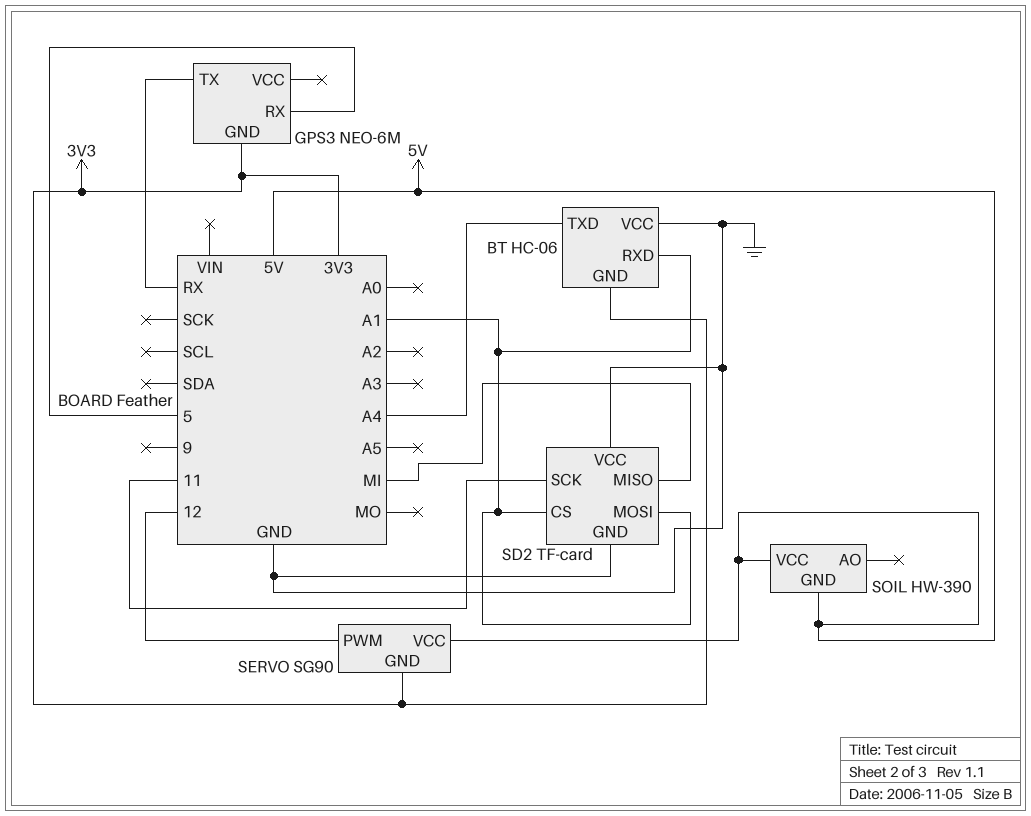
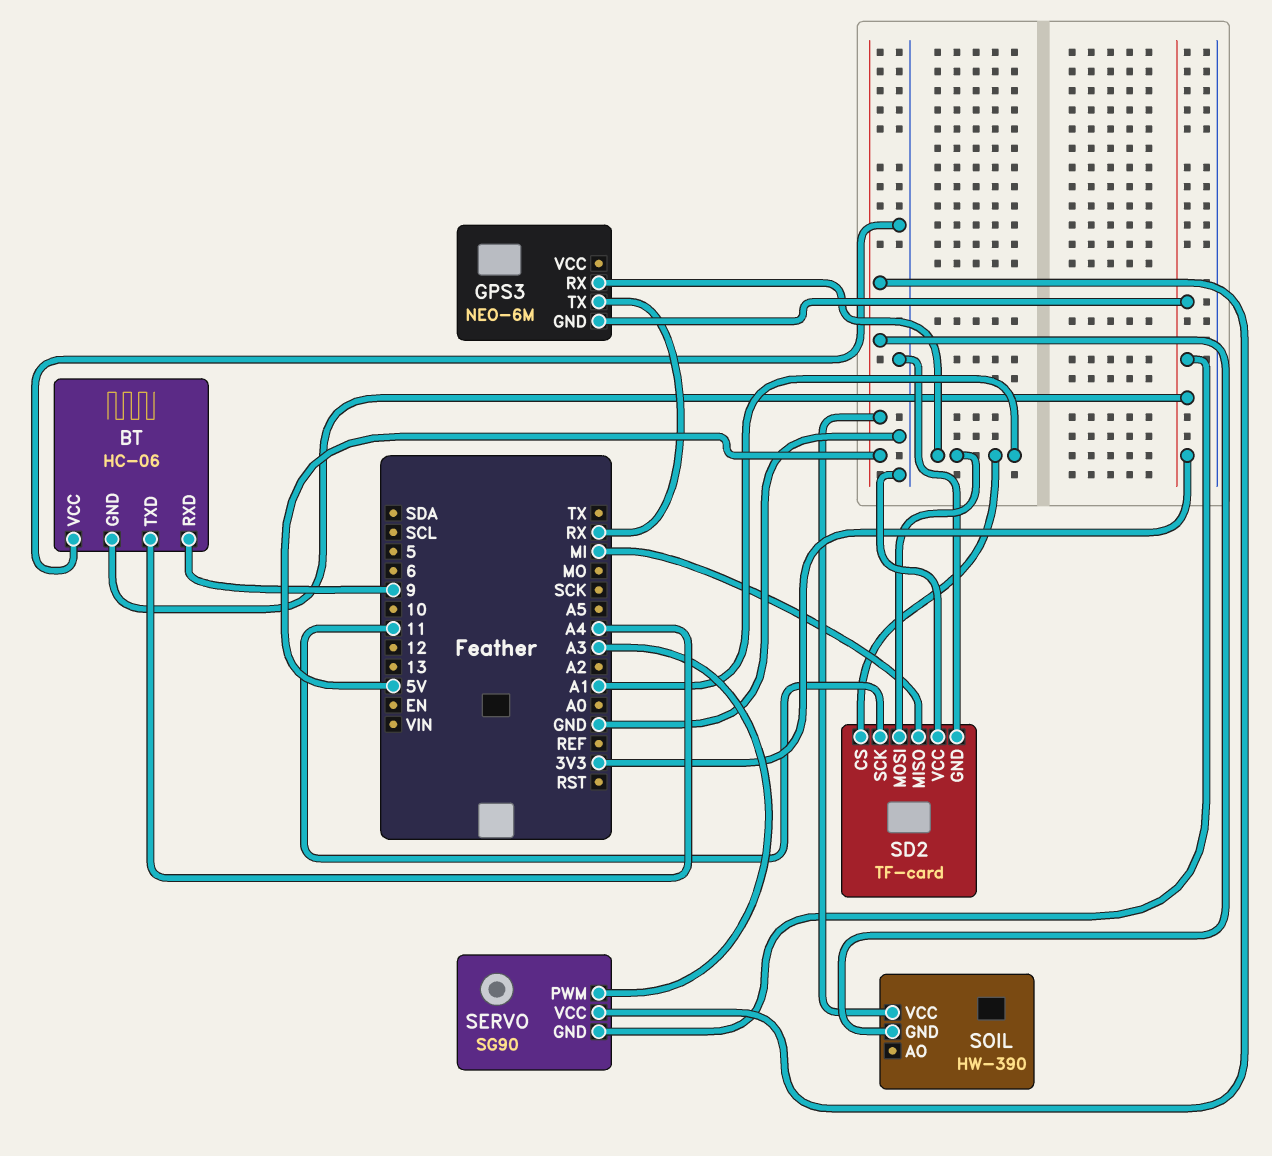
BT pin RXD: A1 -> 9
GPS3 pin RX: 5 -> A1
SERVO pin PWM: 12 -> A3

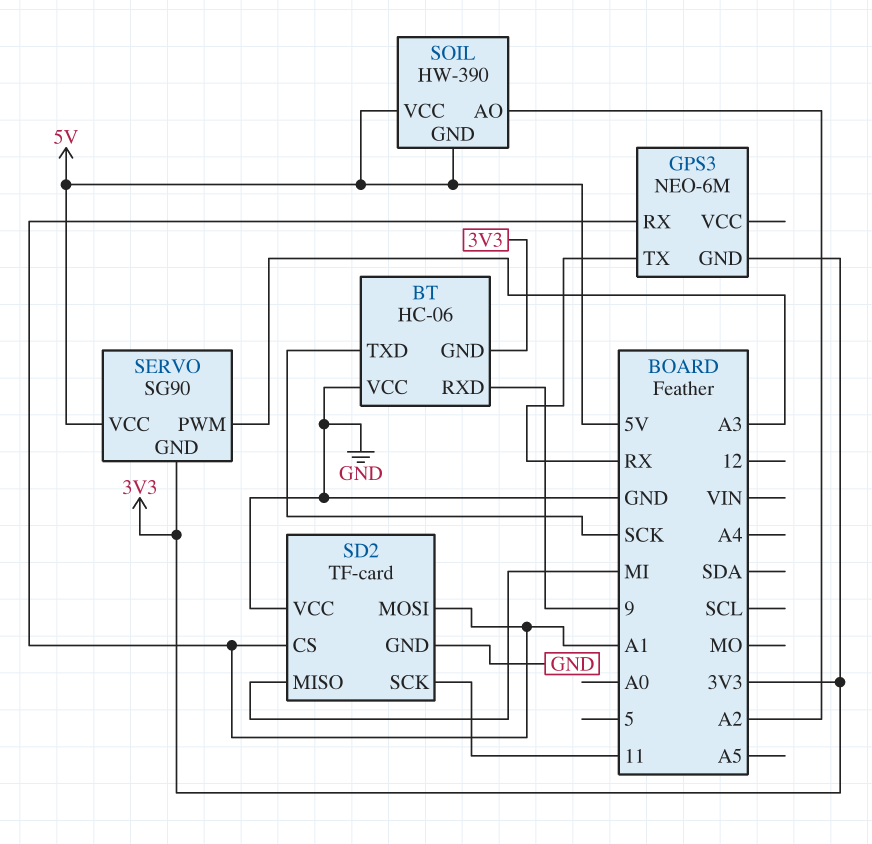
BT pin TXD: A4 -> SCK
SOIL pin AO: none -> A2

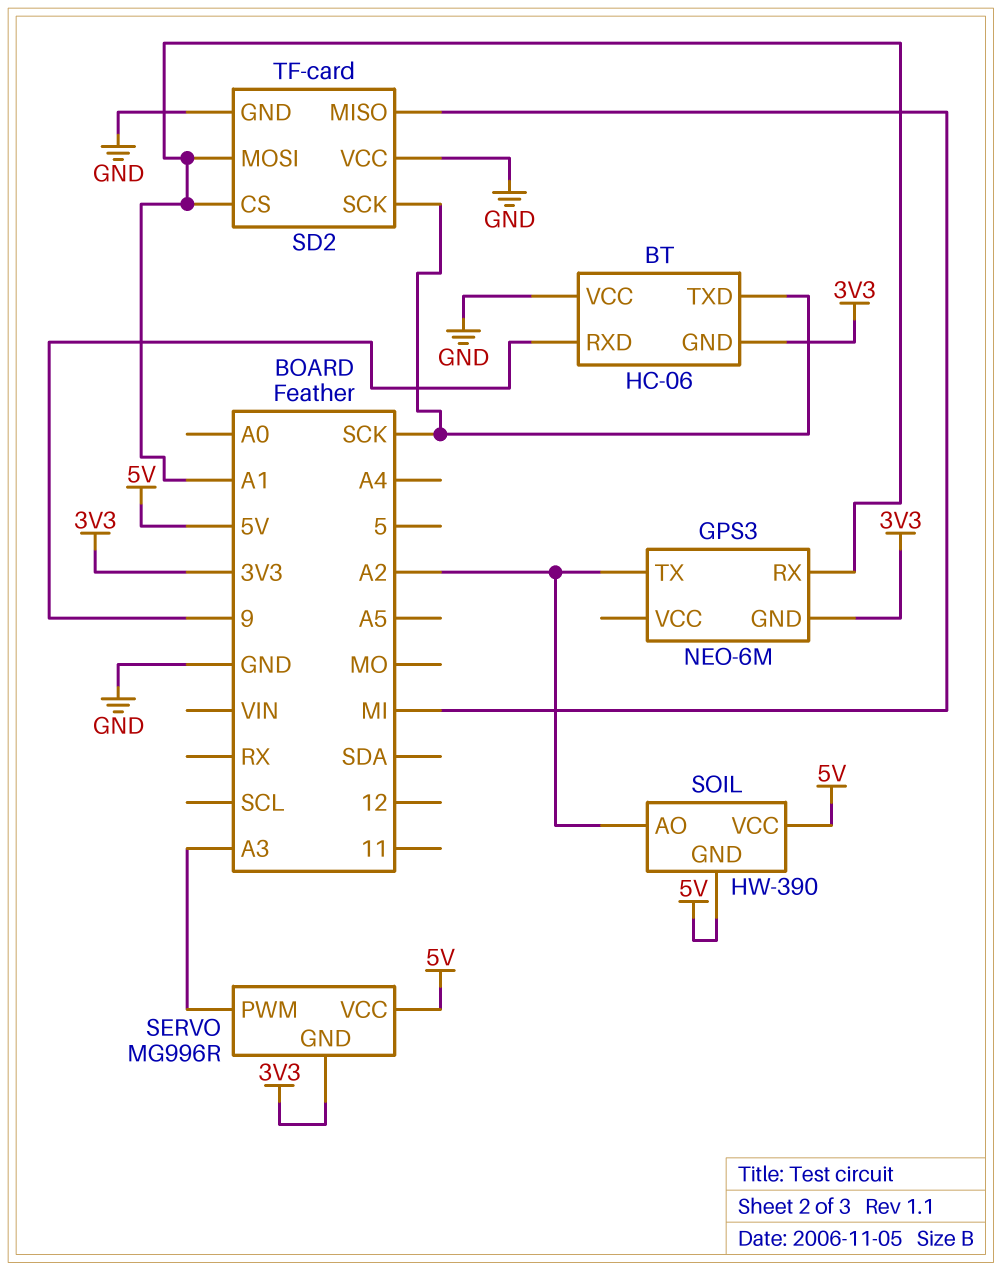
GPS3 pin TX: RX -> A2
SD2 pin SCK: 11 -> SCK
SERVO: SG90 -> MG996R

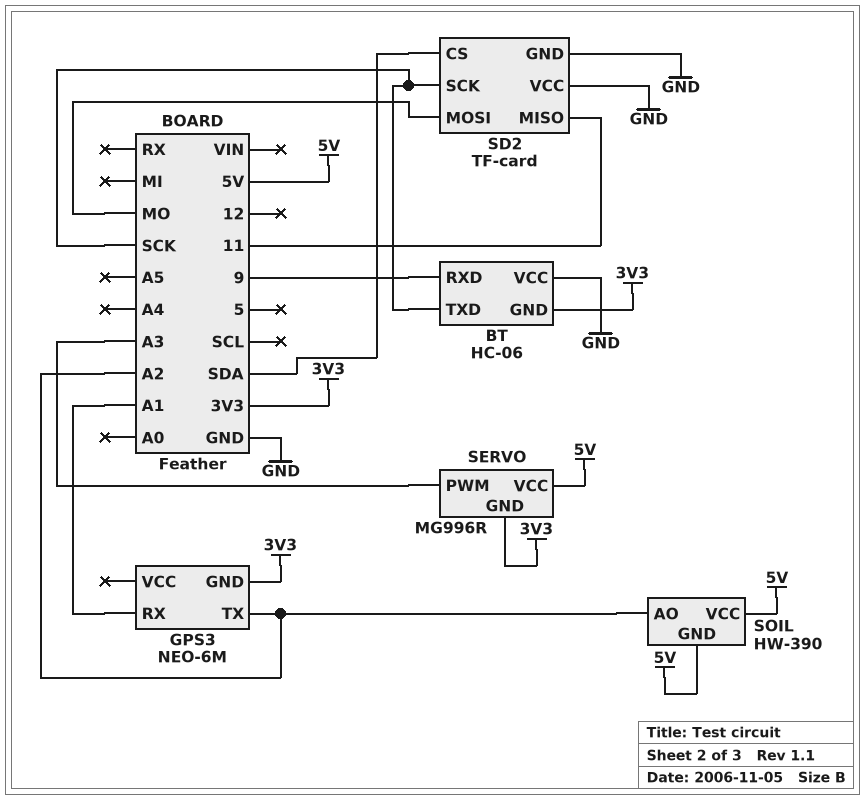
SD2 pin CS: A1 -> SDA
SD2 pin MISO: MI -> 11
SD2 pin MOSI: A1 -> MO

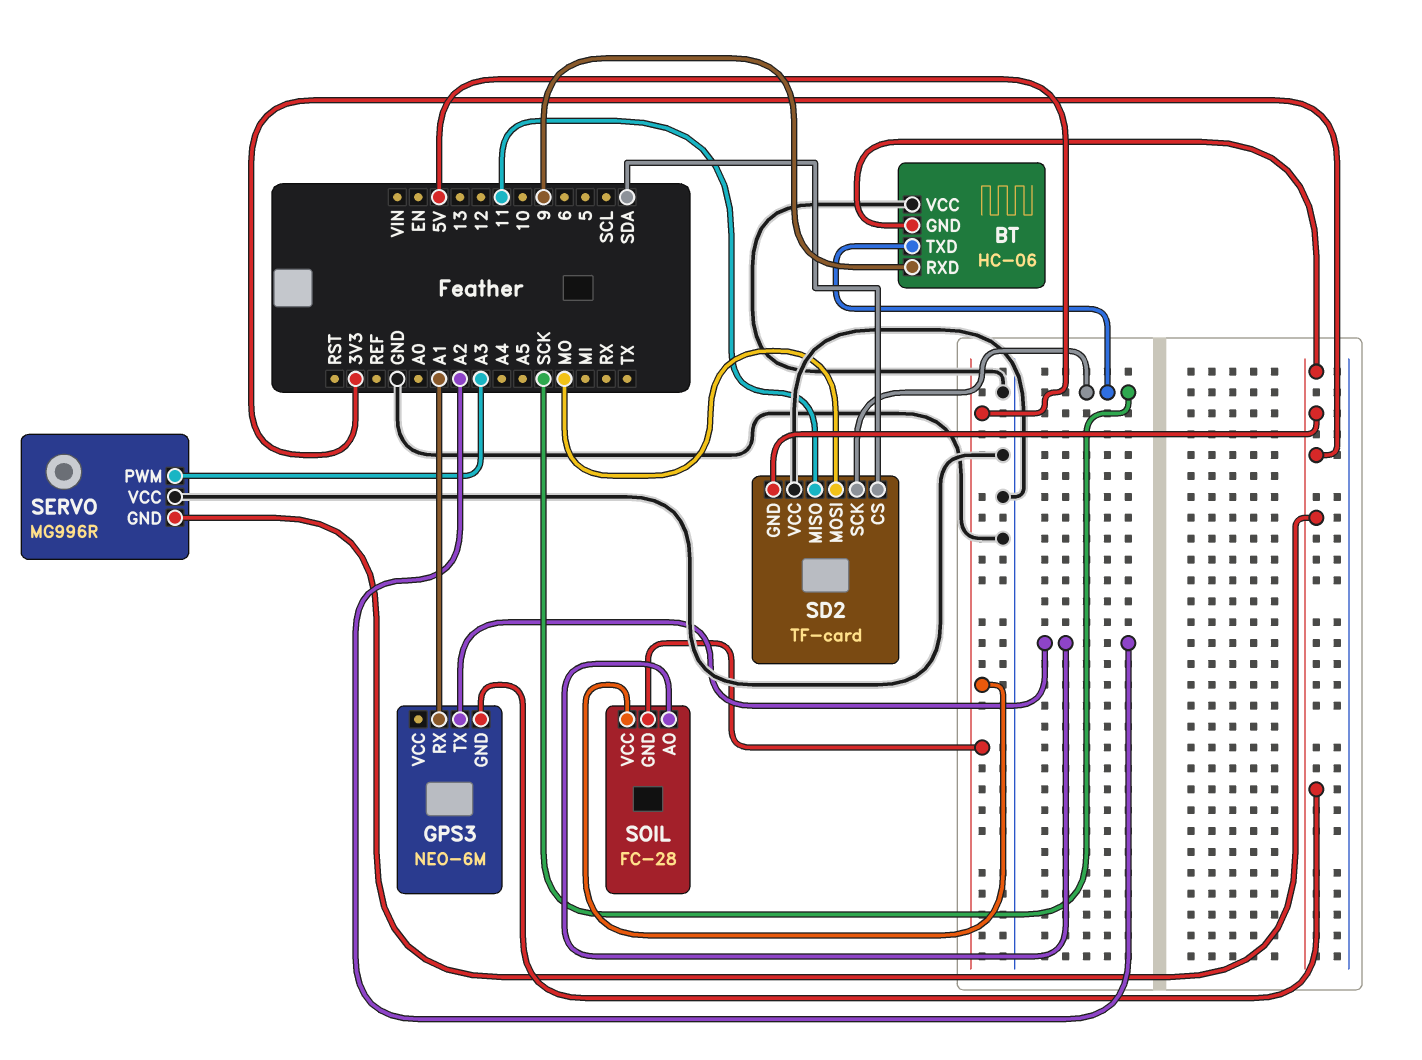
SD2 pin GND: GND -> 3V3
SERVO pin VCC: 5V -> GND
SOIL: HW-390 -> FC-28

